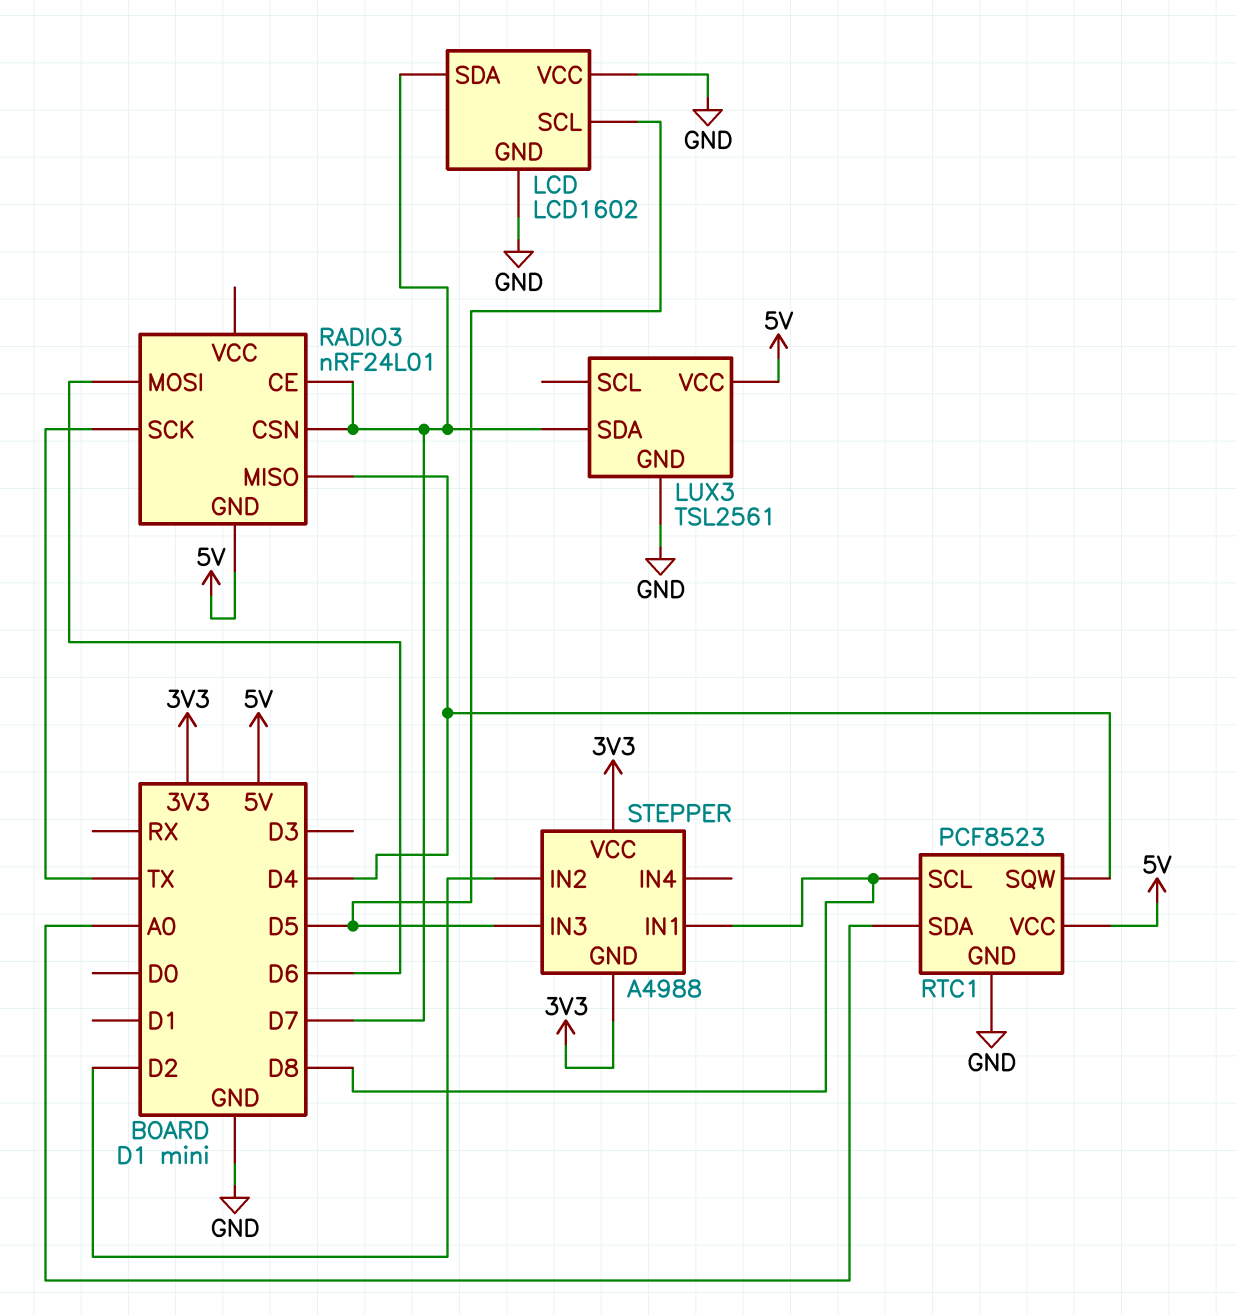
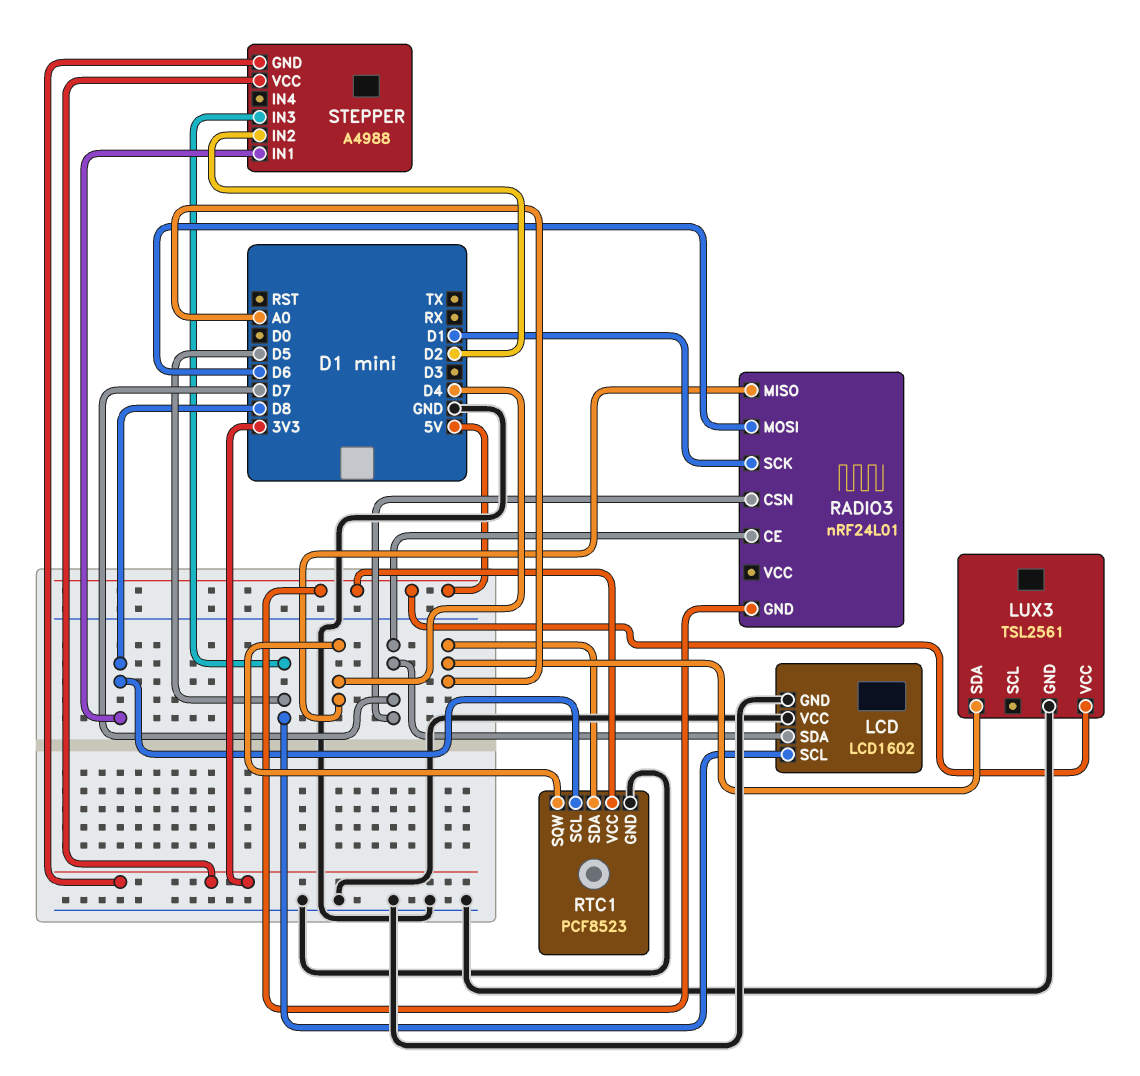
LUX3 pin SDA: D7 -> A0
RADIO3 pin SCK: TX -> D1

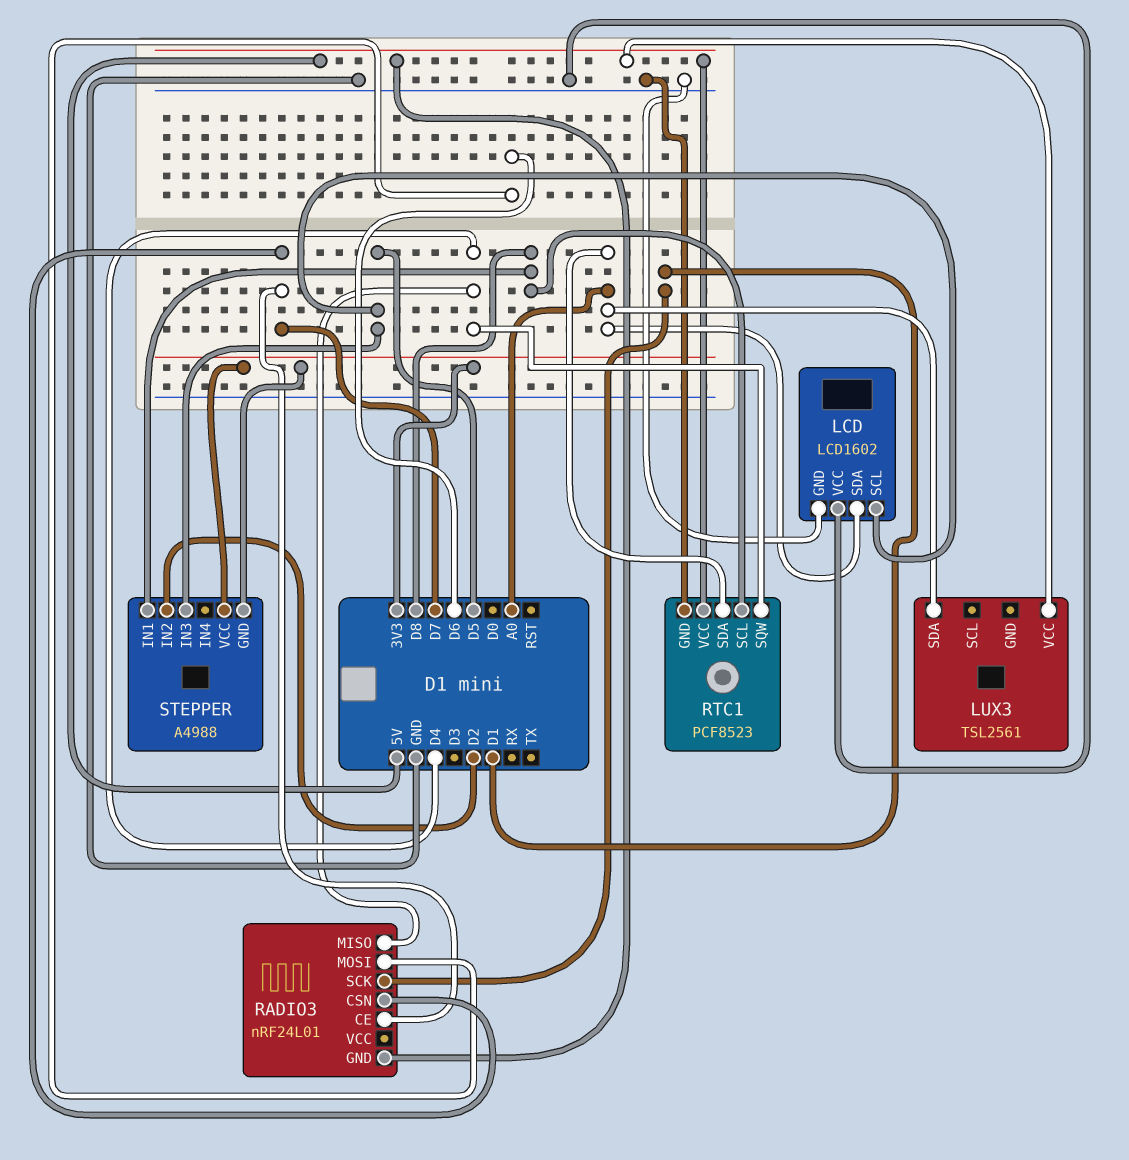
LCD pin SDA: D7 -> A0
LUX3 pin GND: GND -> none

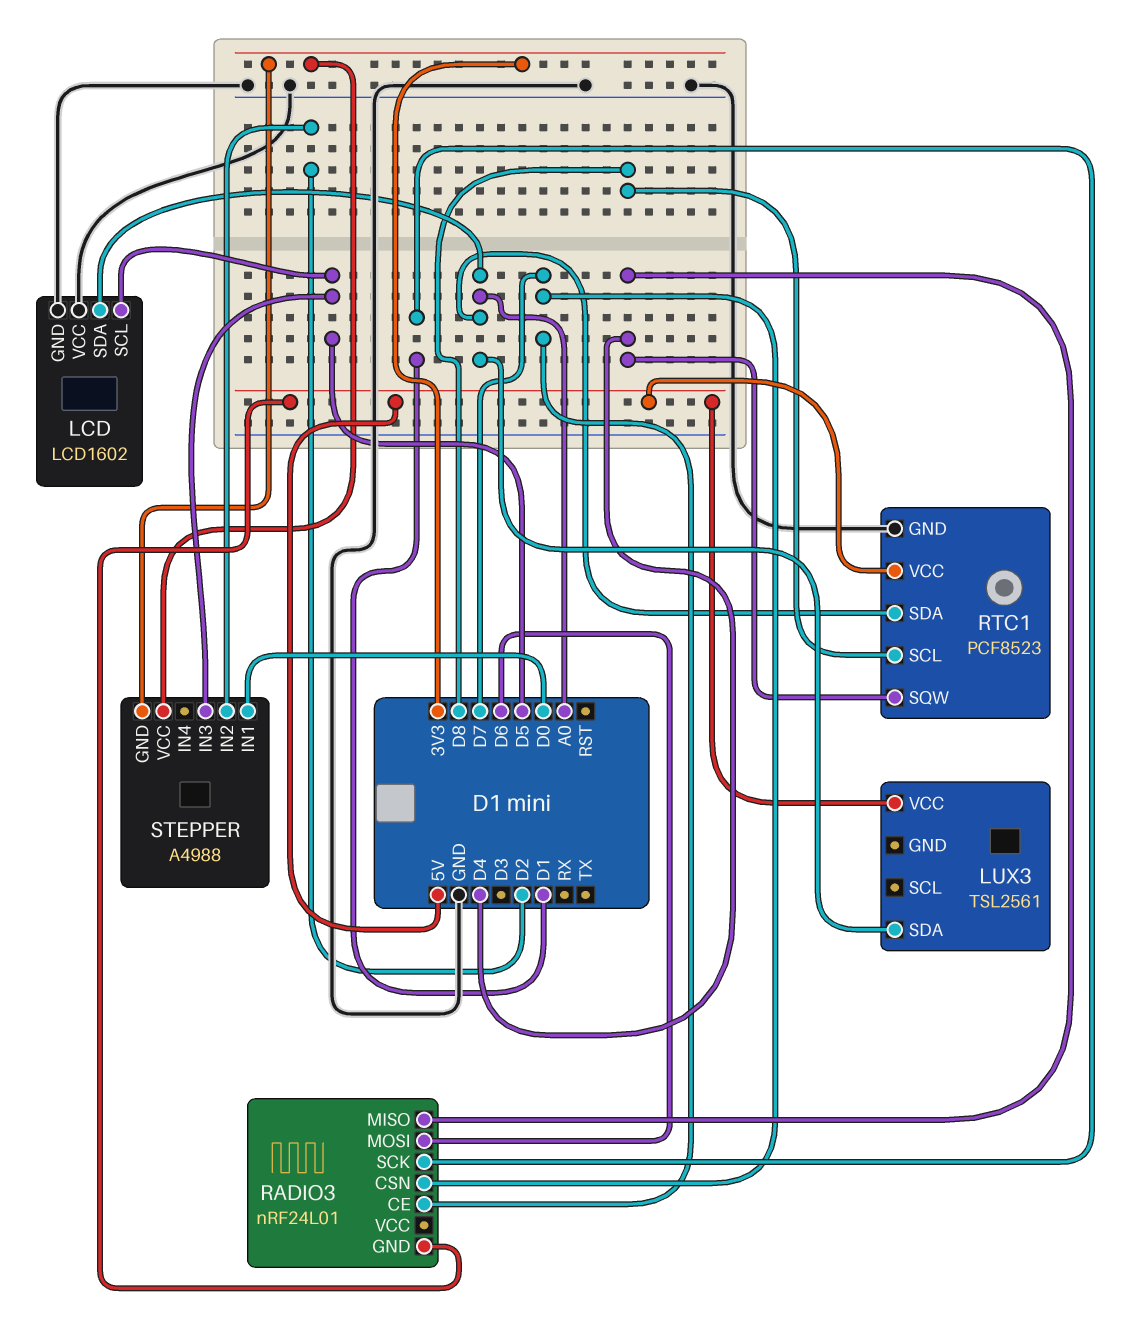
STEPPER pin IN1: D8 -> D0

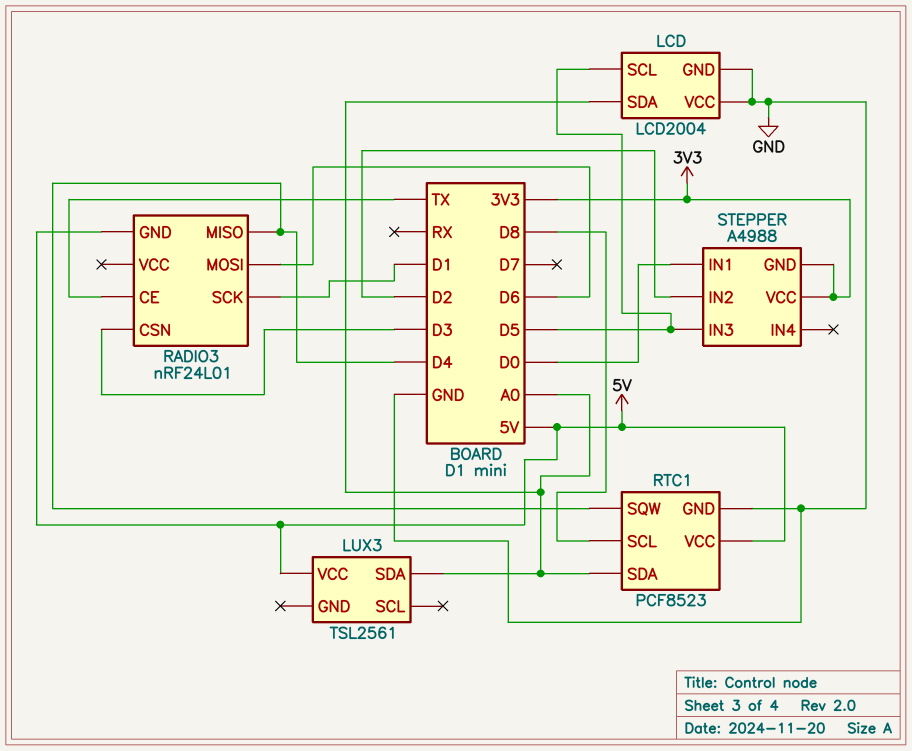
LCD: LCD1602 -> LCD2004
RADIO3 pin CE: D7 -> TX
RADIO3 pin CSN: D7 -> D3

